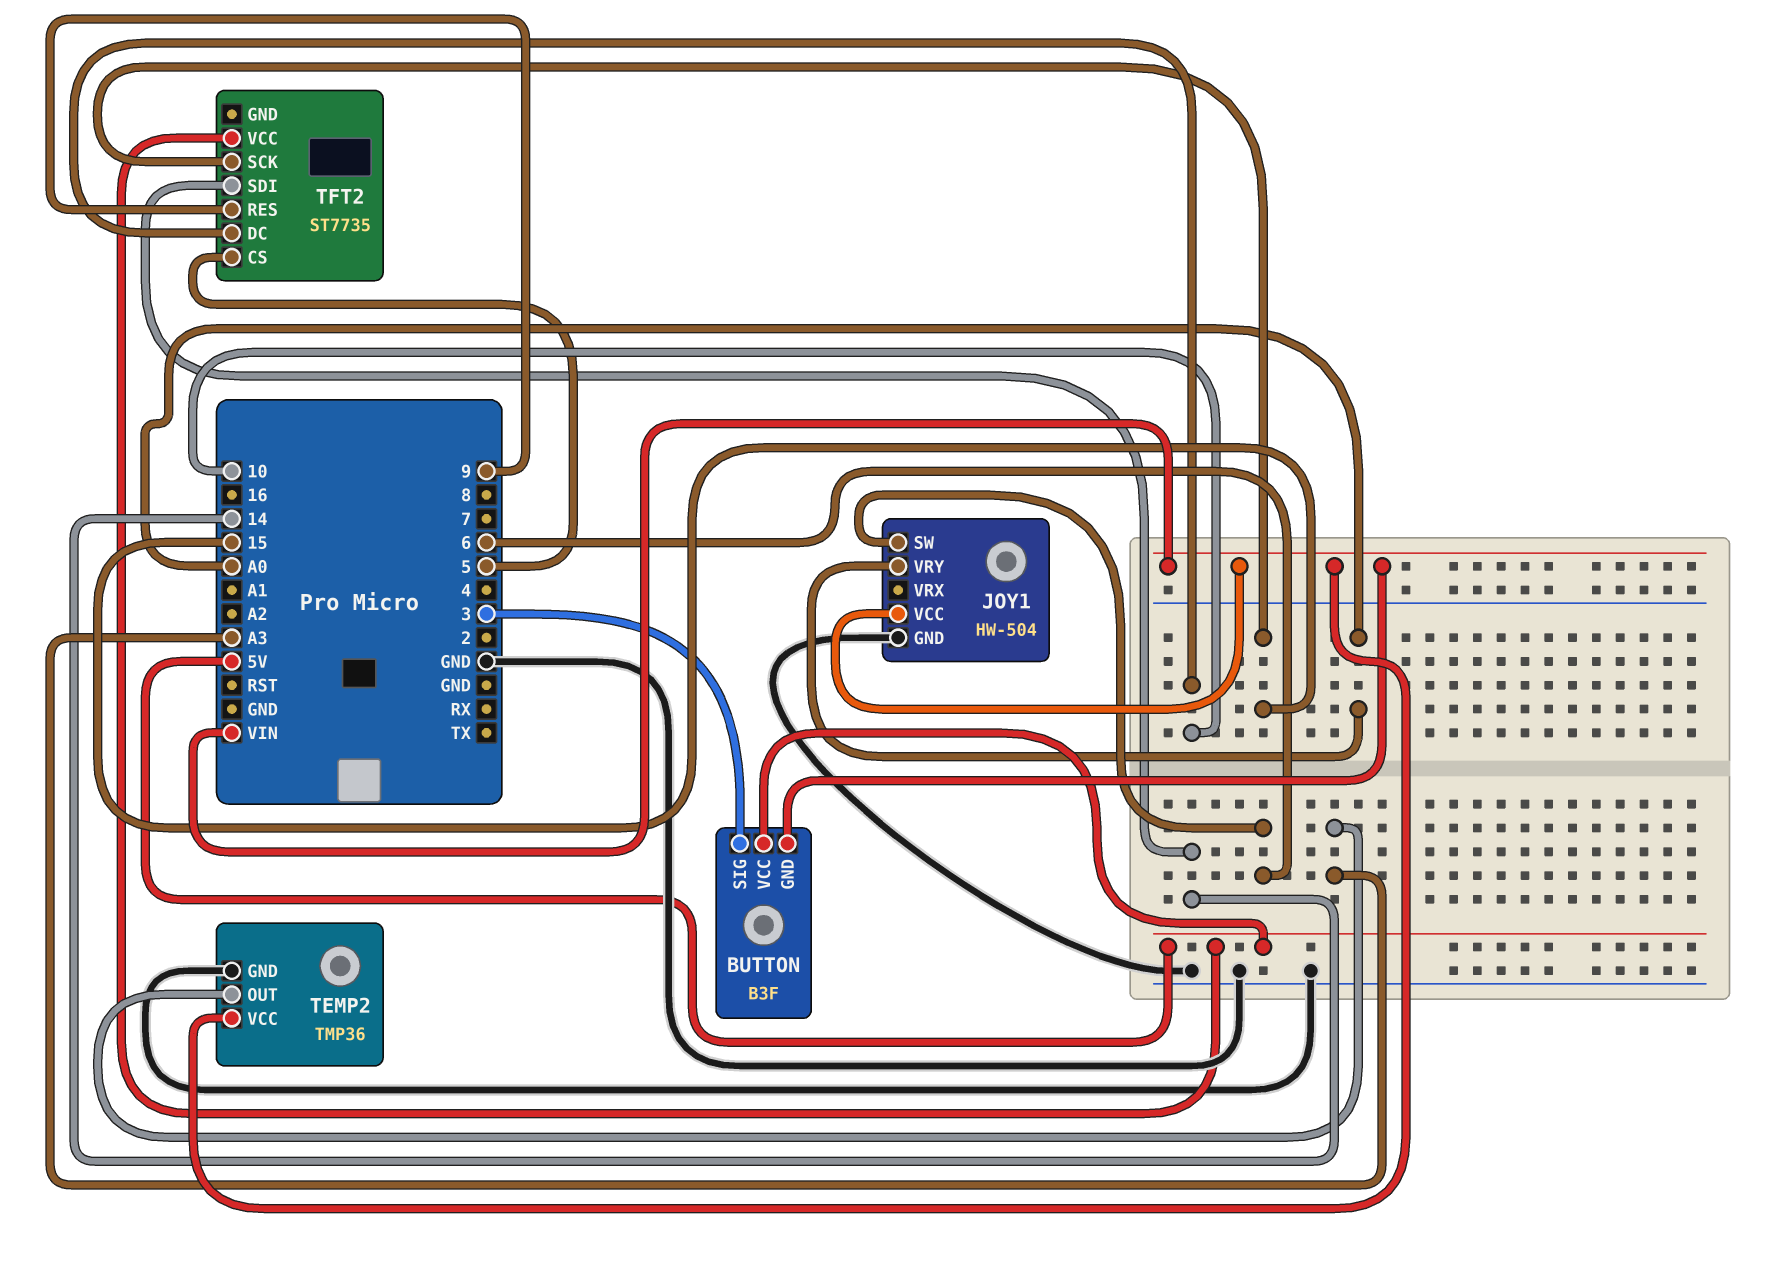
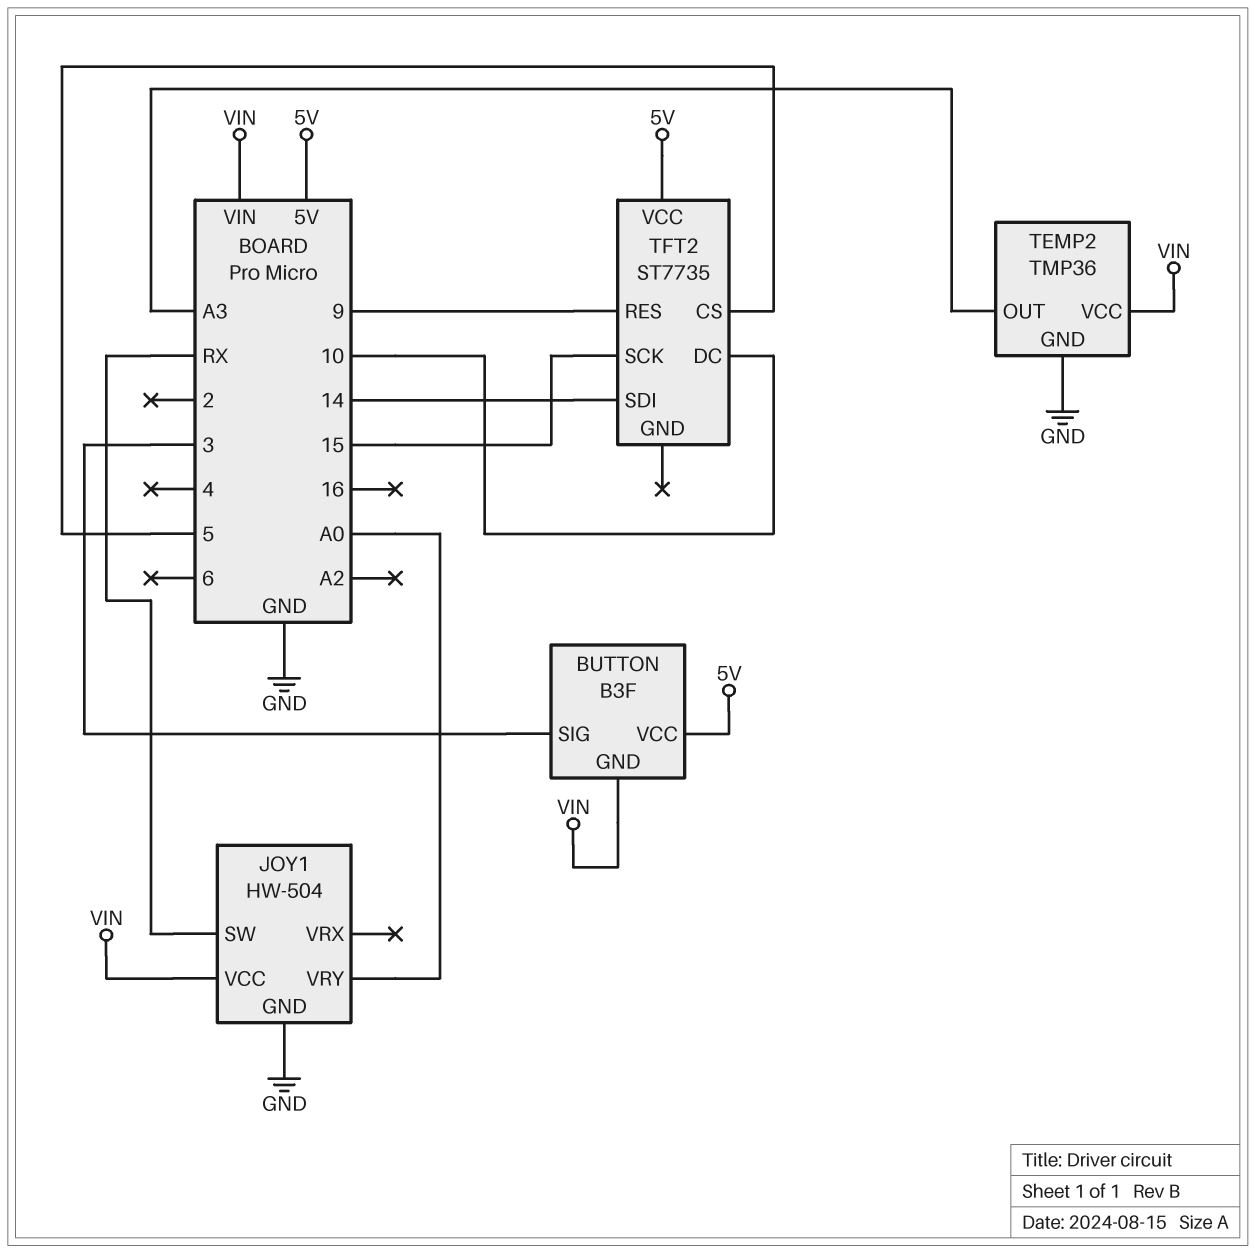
JOY1 pin SW: 6 -> RX

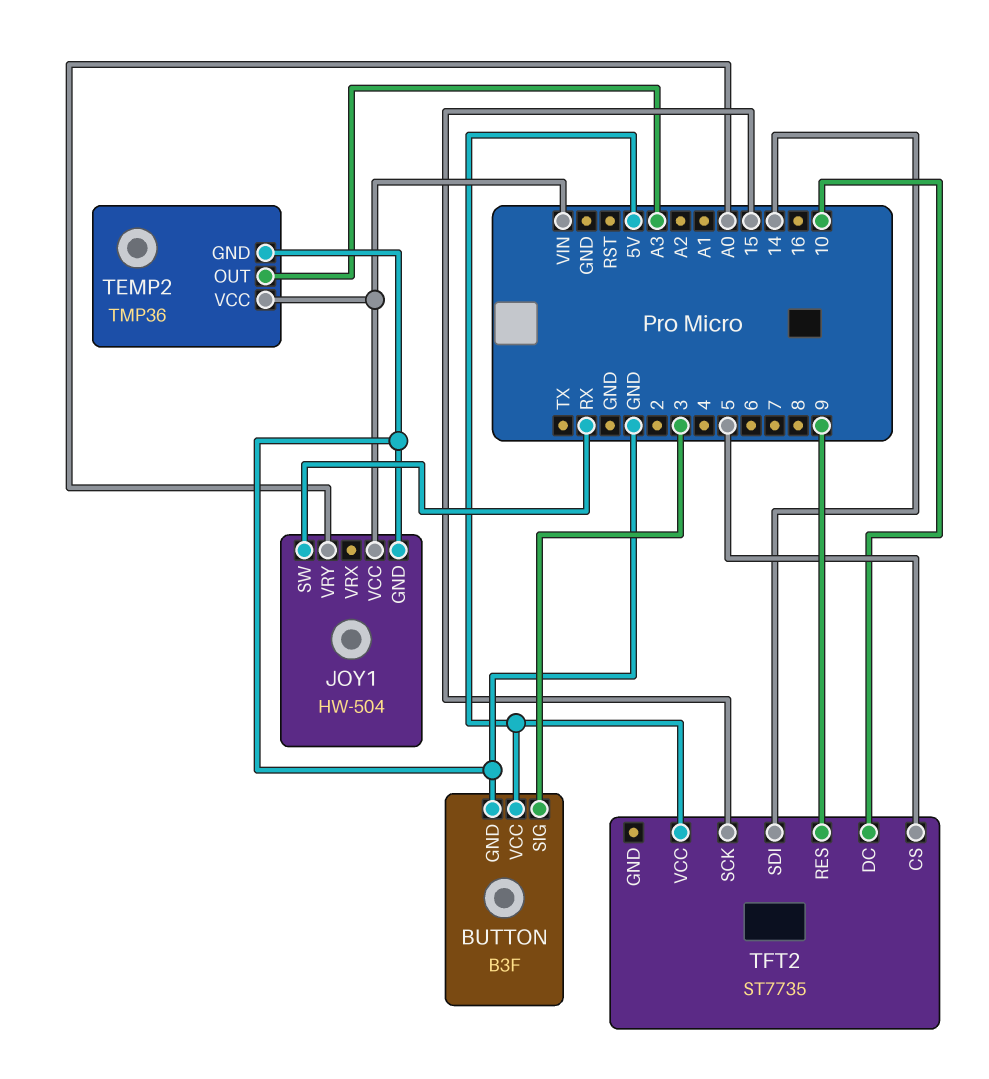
BUTTON pin GND: VIN -> GND

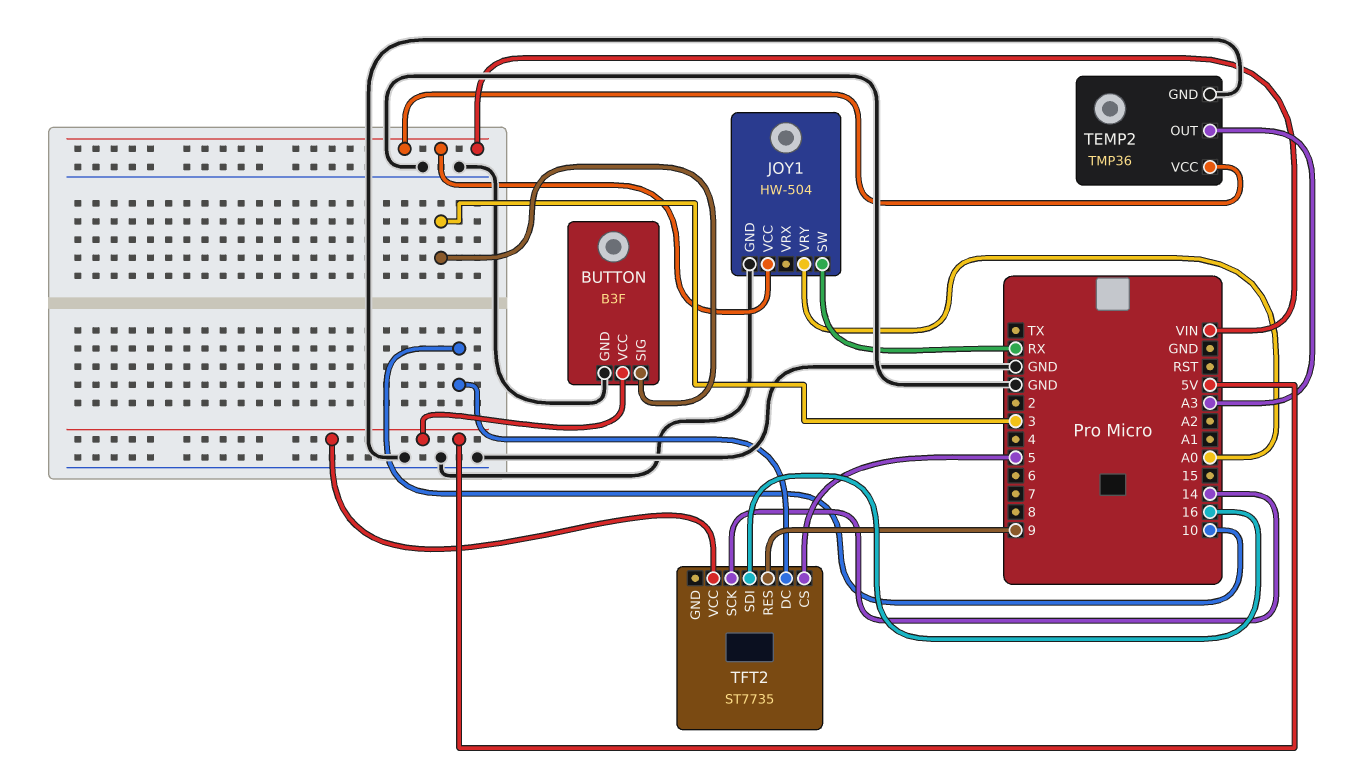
TFT2 pin SCK: 15 -> 14
TFT2 pin SDI: 14 -> 16

